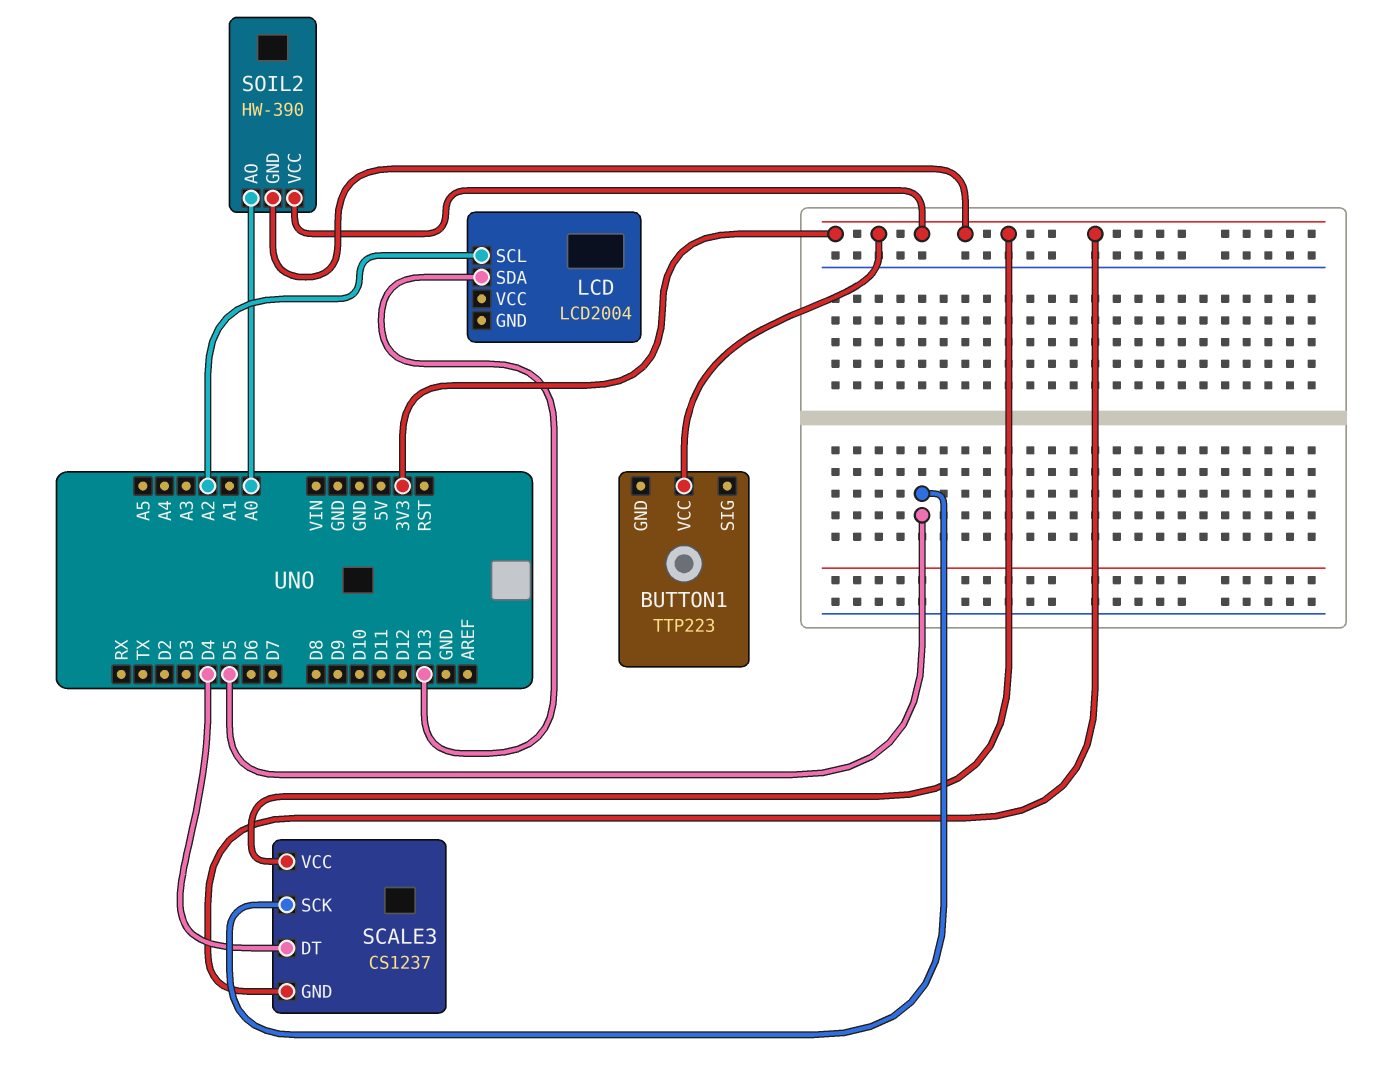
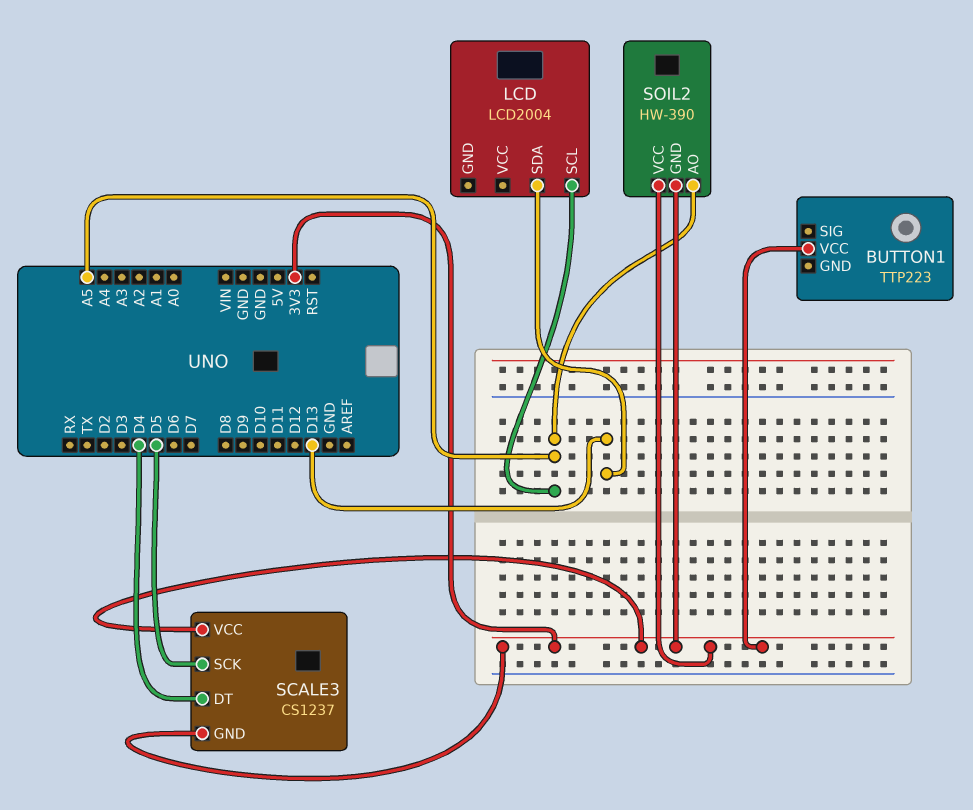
LCD pin SCL: A2 -> A5
SOIL2 pin AO: A0 -> A5

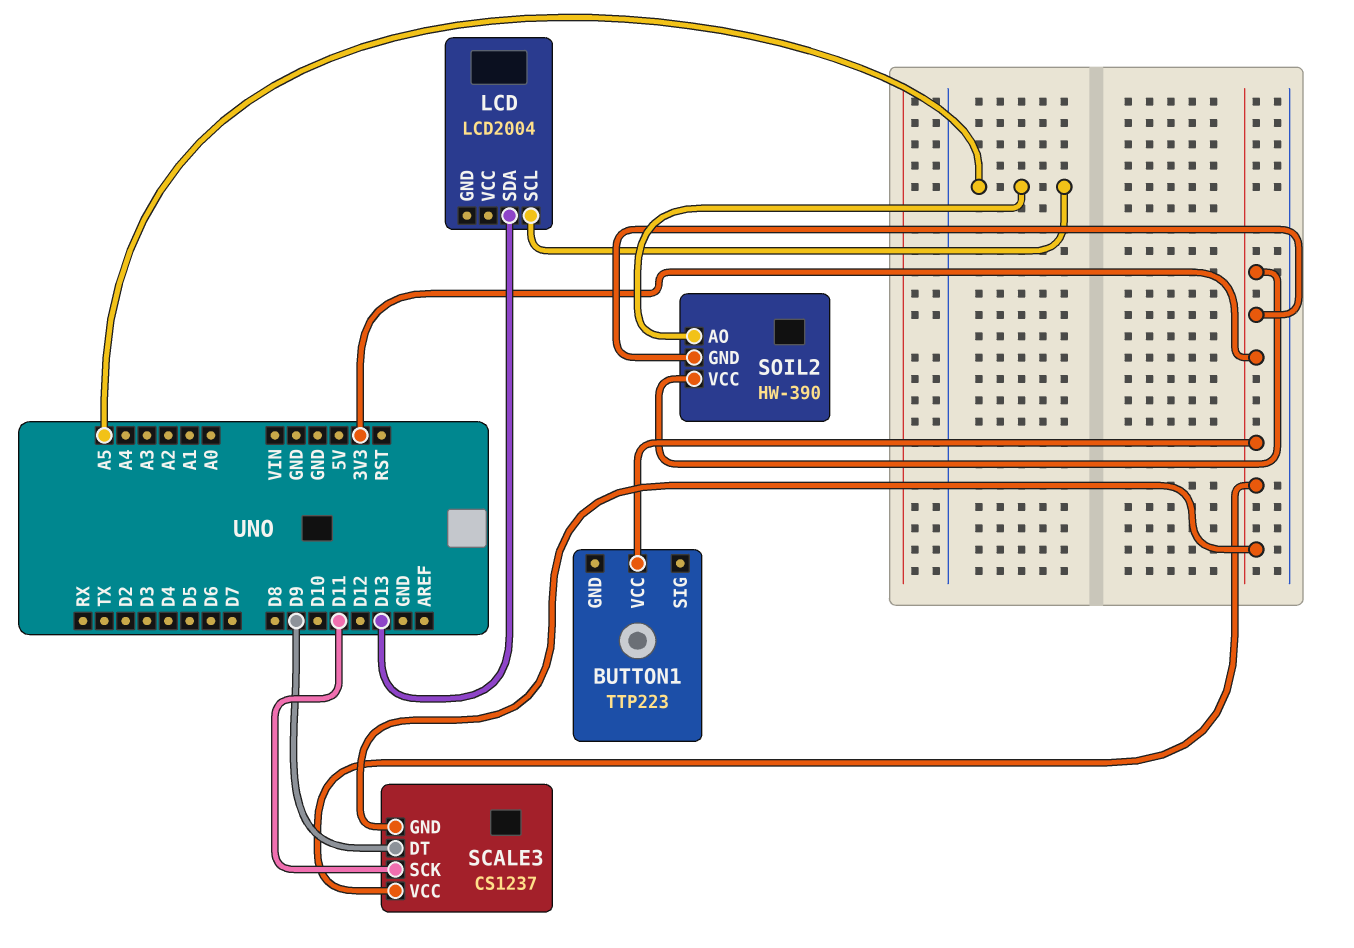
SCALE3 pin DT: D4 -> D9
SCALE3 pin SCK: D5 -> D11

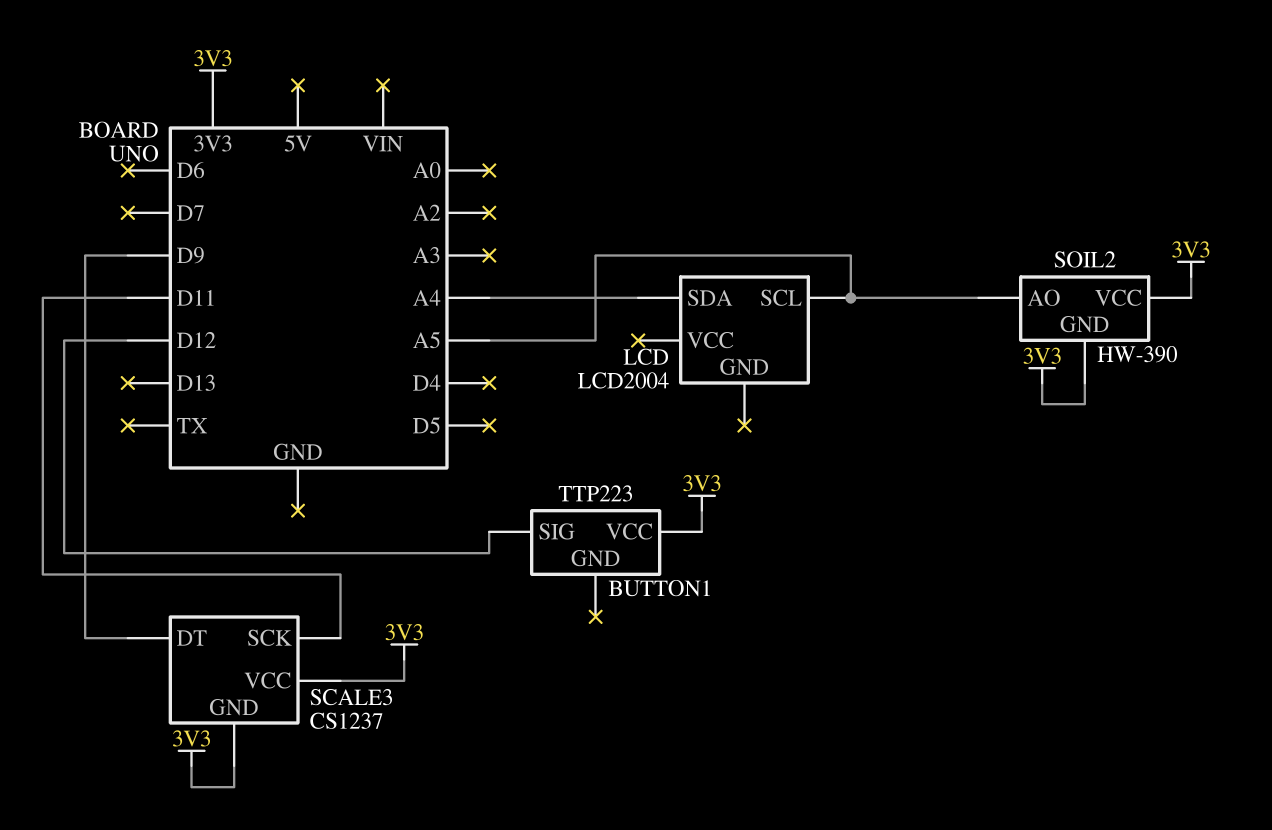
BUTTON1 pin SIG: none -> D12
LCD pin SDA: D13 -> A4

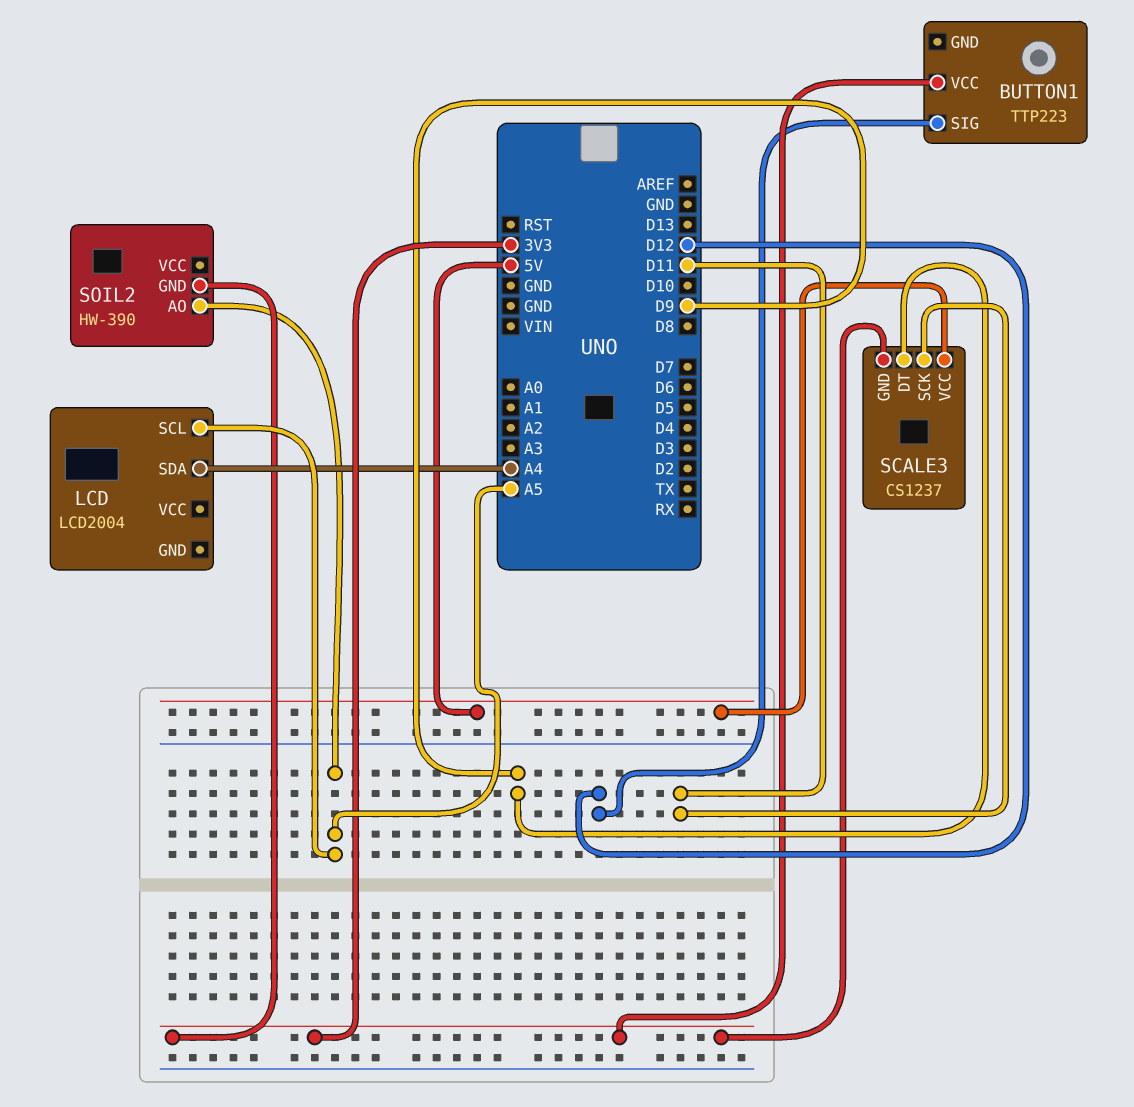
SCALE3 pin VCC: 3V3 -> 5V
SOIL2 pin VCC: 3V3 -> none

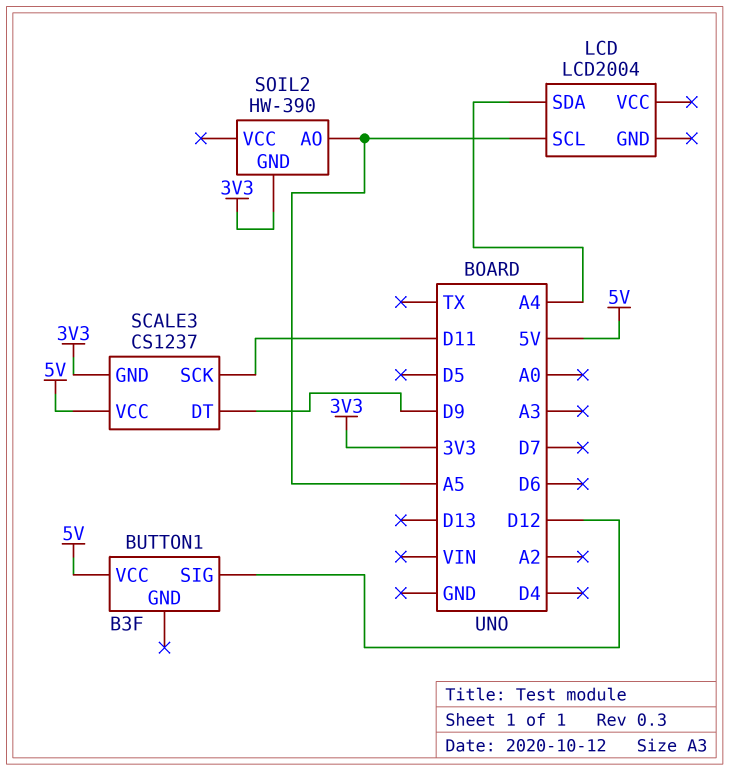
BUTTON1: TTP223 -> B3F
BUTTON1 pin VCC: 3V3 -> 5V

